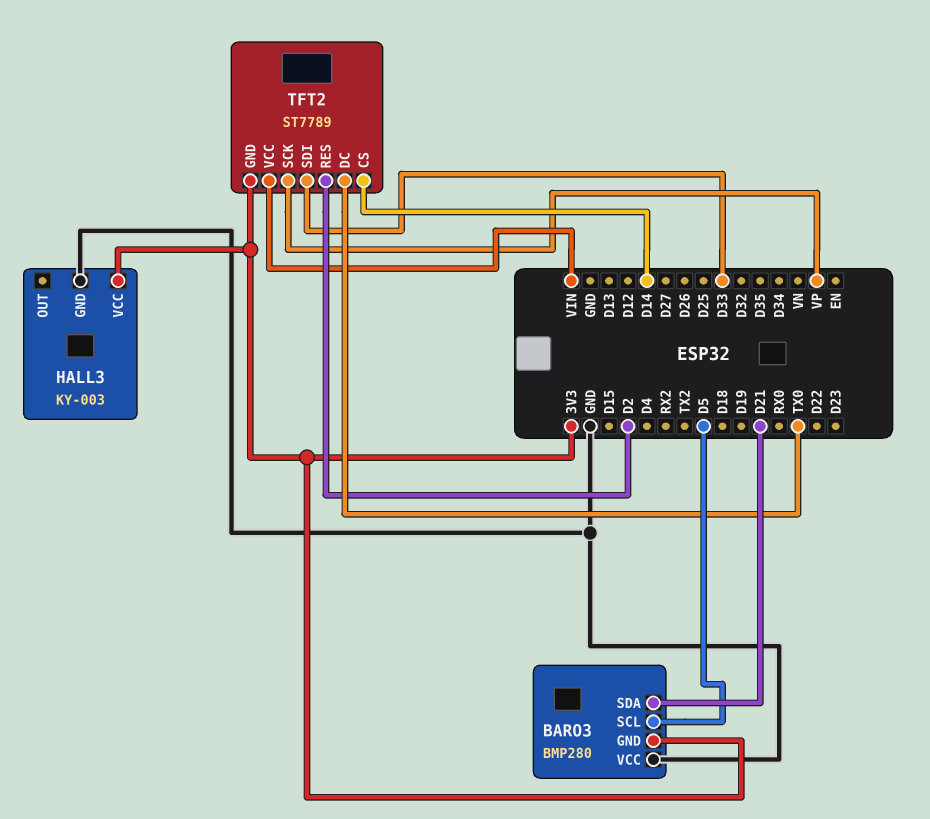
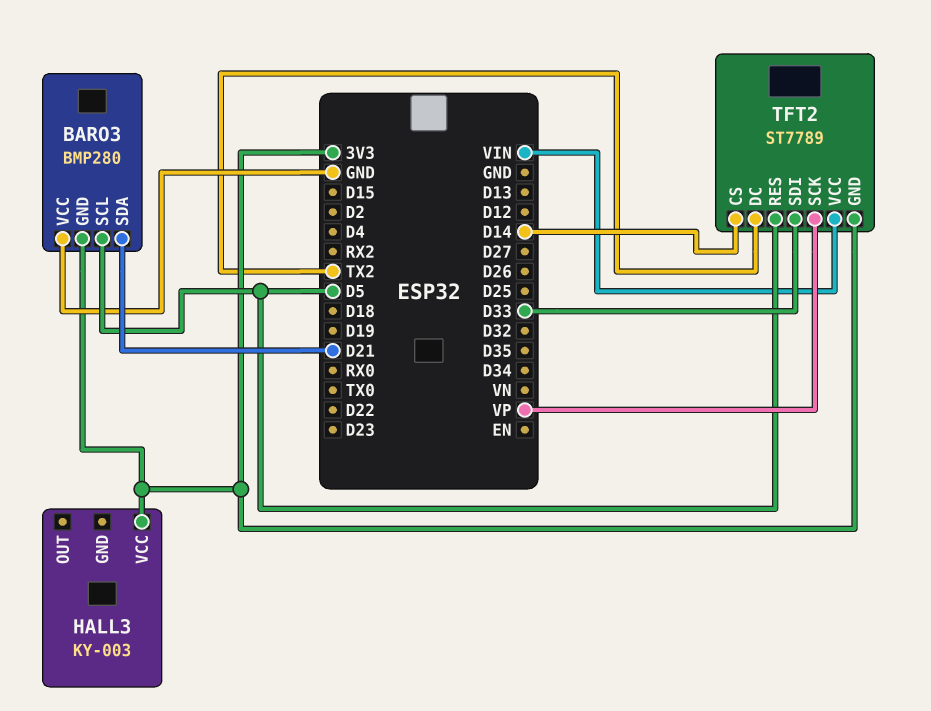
HALL3 pin GND: GND -> none
TFT2 pin DC: TX0 -> TX2
TFT2 pin RES: D2 -> D5

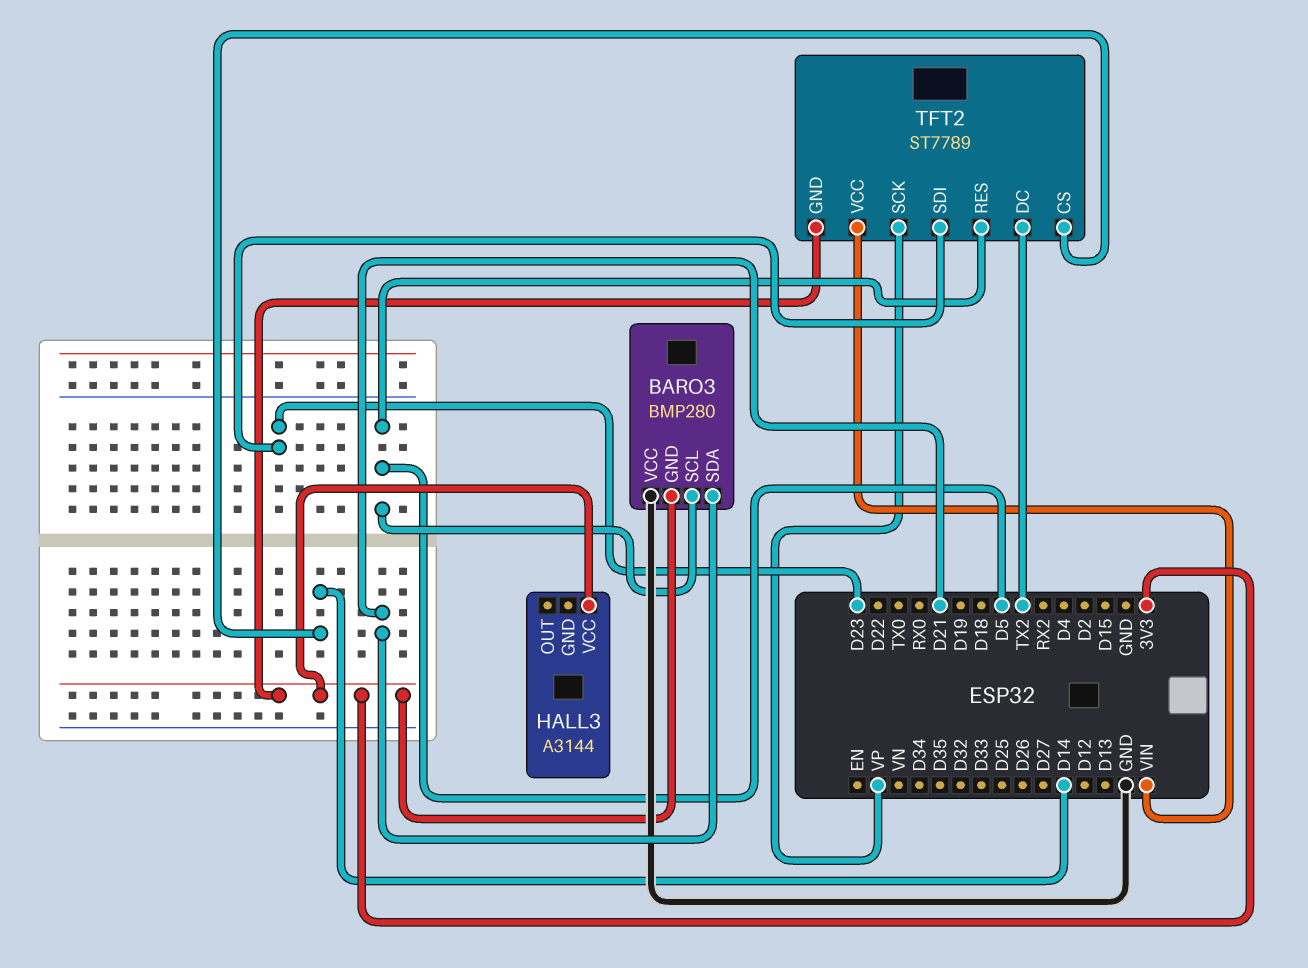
HALL3: KY-003 -> A3144
TFT2 pin SDI: D33 -> D23

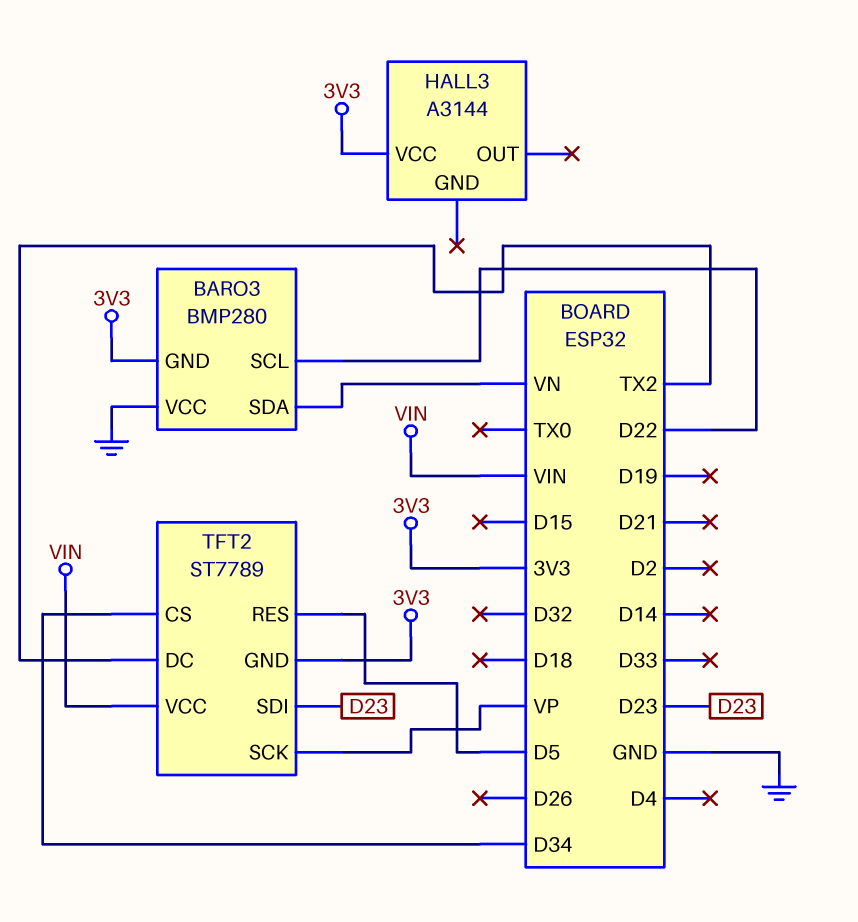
BARO3 pin SCL: D5 -> D22
BARO3 pin SDA: D21 -> VN
TFT2 pin CS: D14 -> D34

